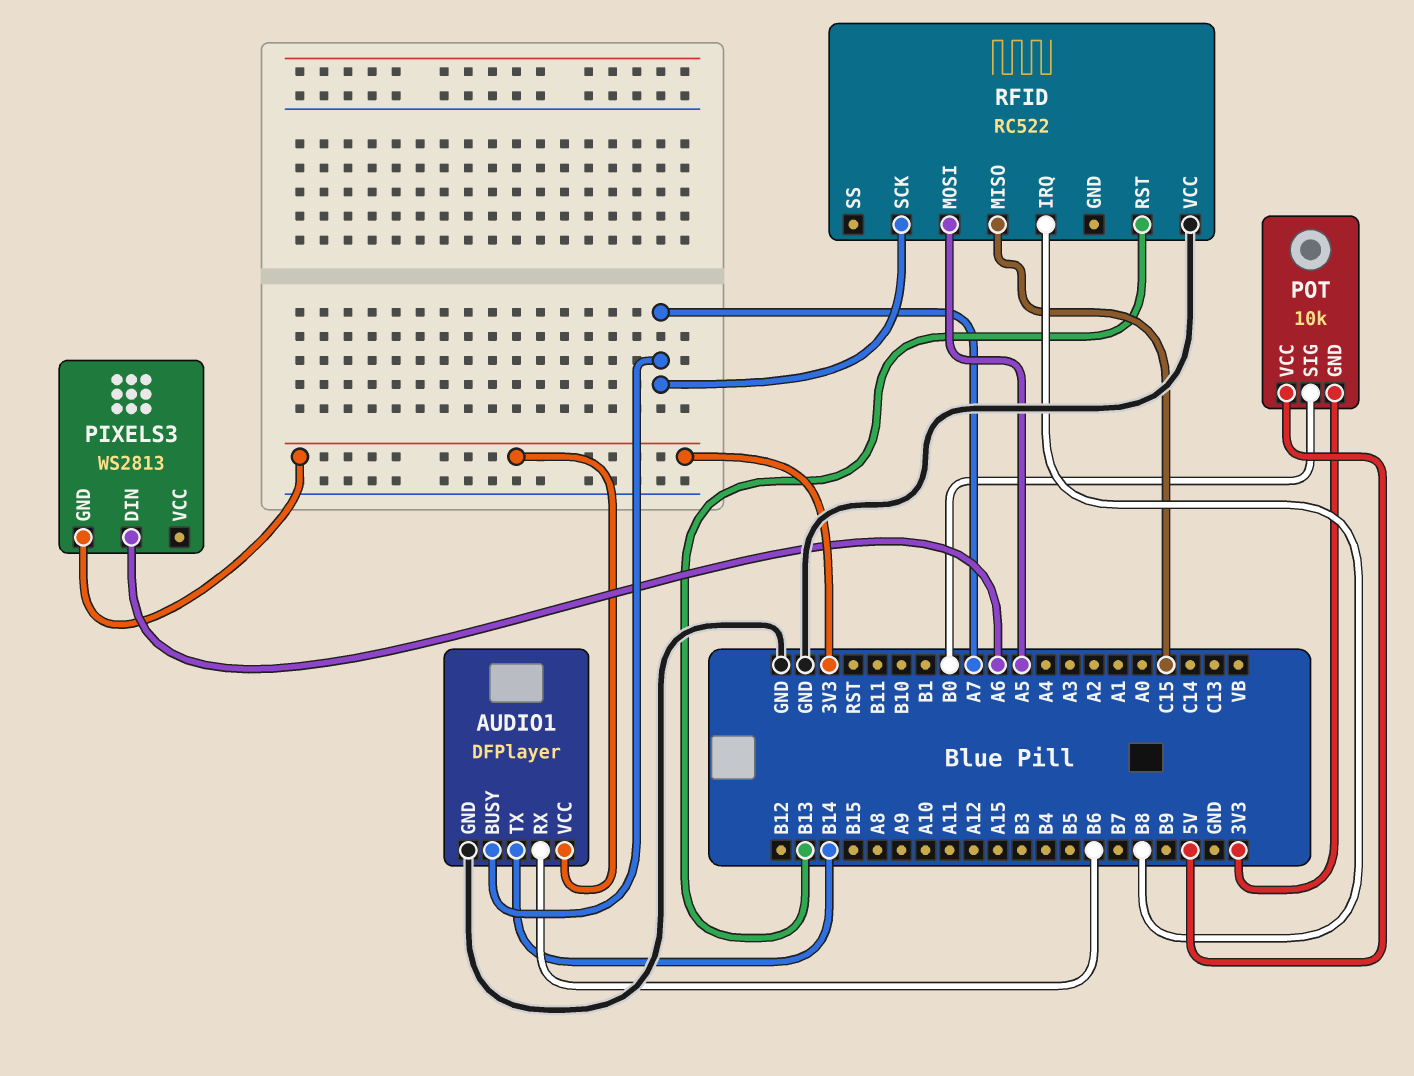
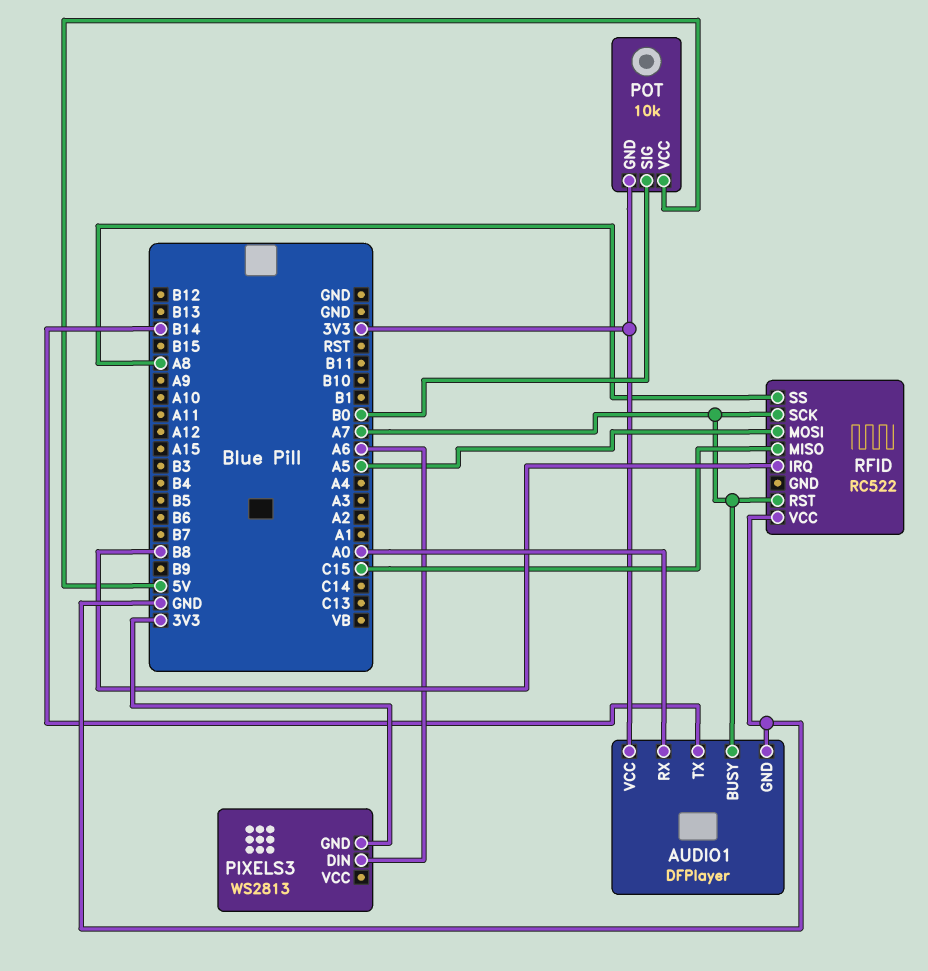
AUDIO1 pin RX: B6 -> A0
RFID pin RST: B13 -> A7
RFID pin SS: none -> A8

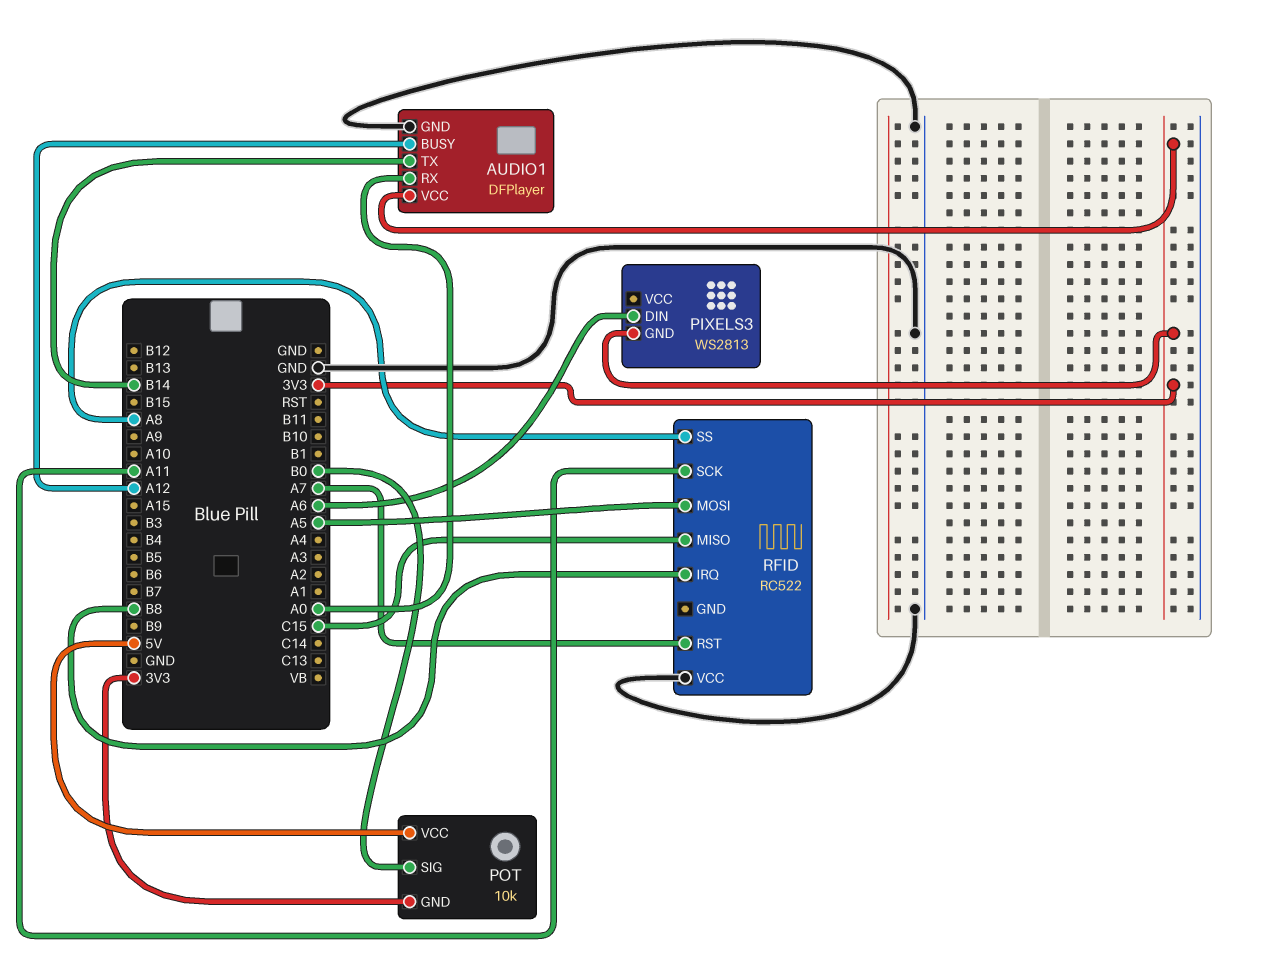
AUDIO1 pin BUSY: A7 -> A12
RFID pin SCK: A7 -> A11

